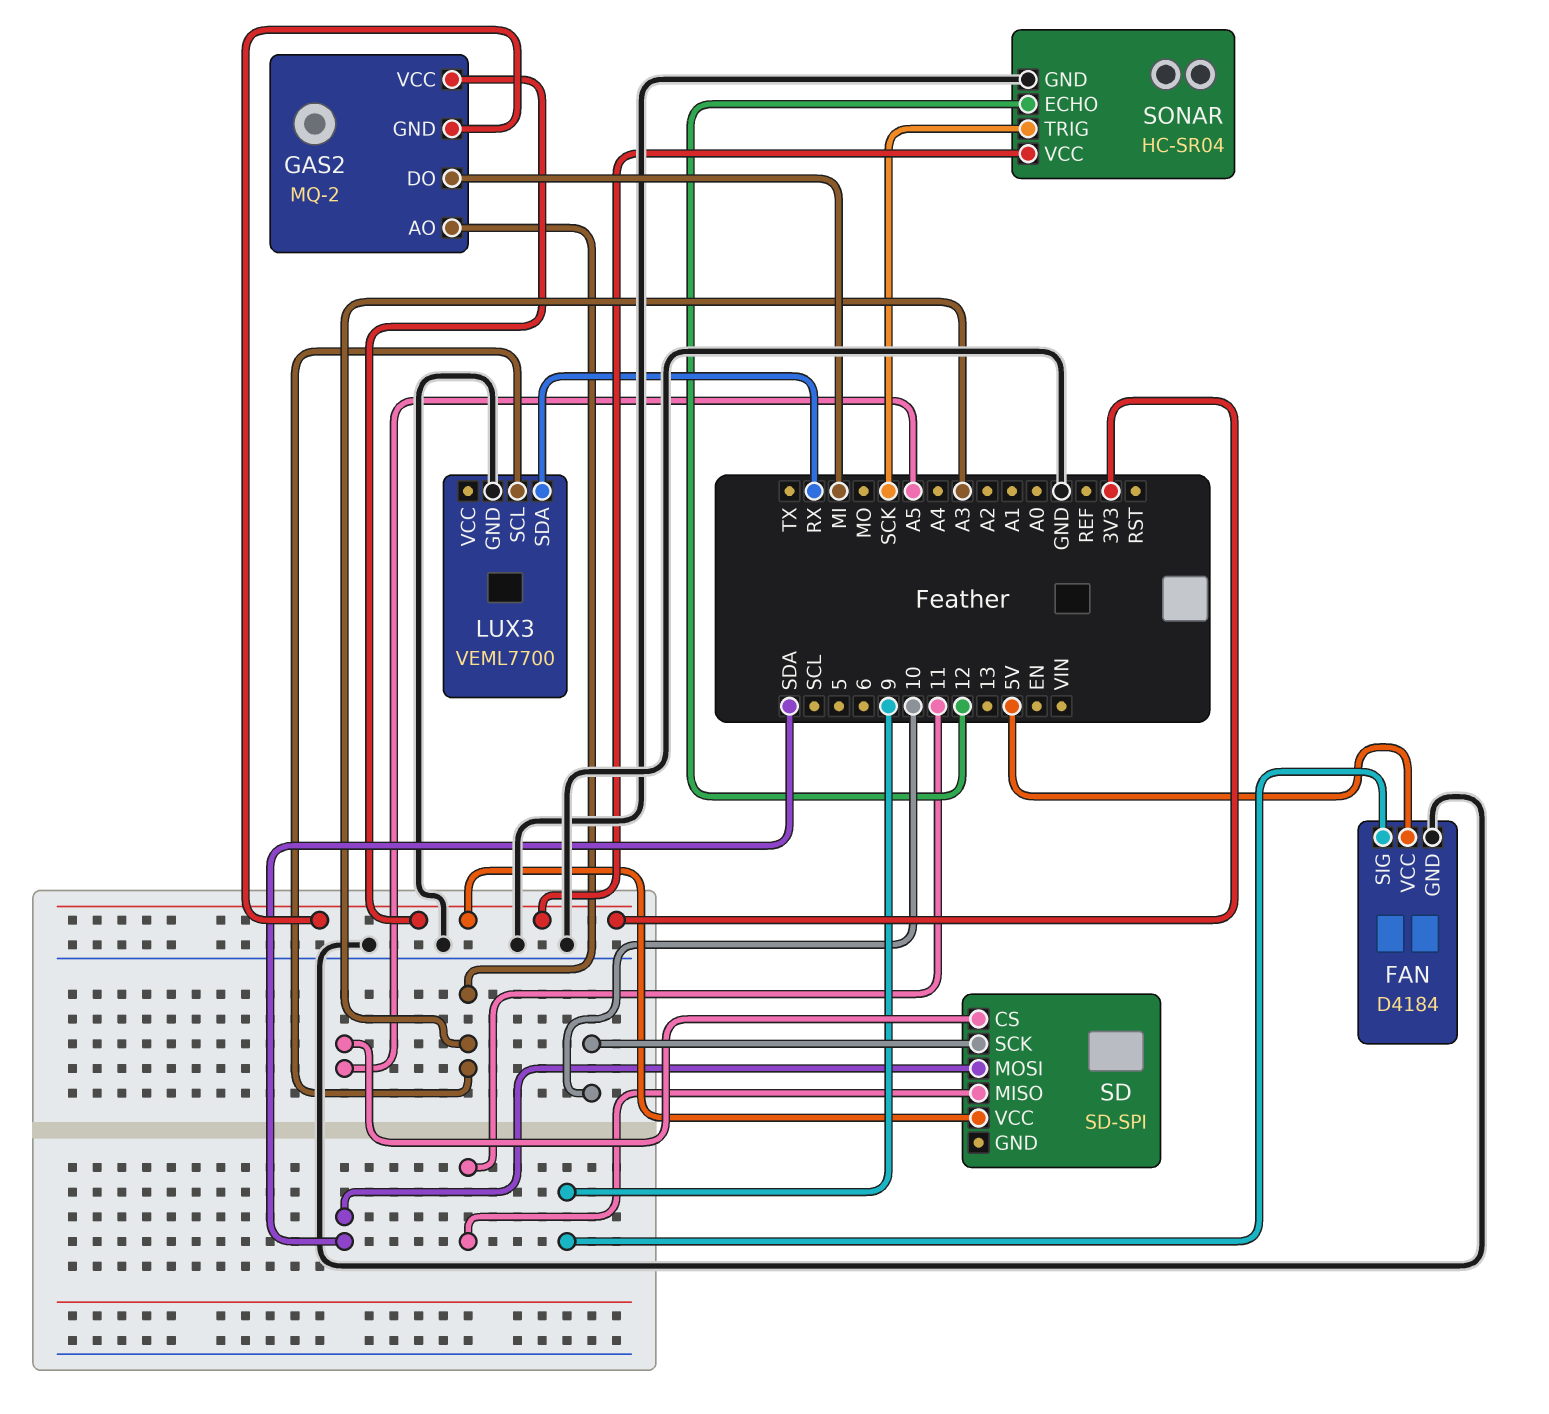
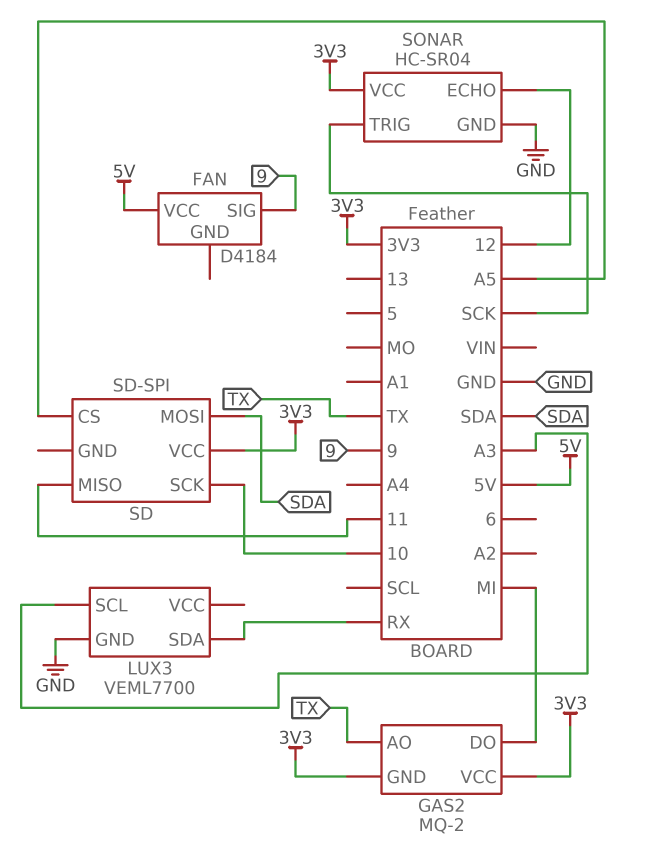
FAN pin GND: GND -> none
GAS2 pin AO: A3 -> TX

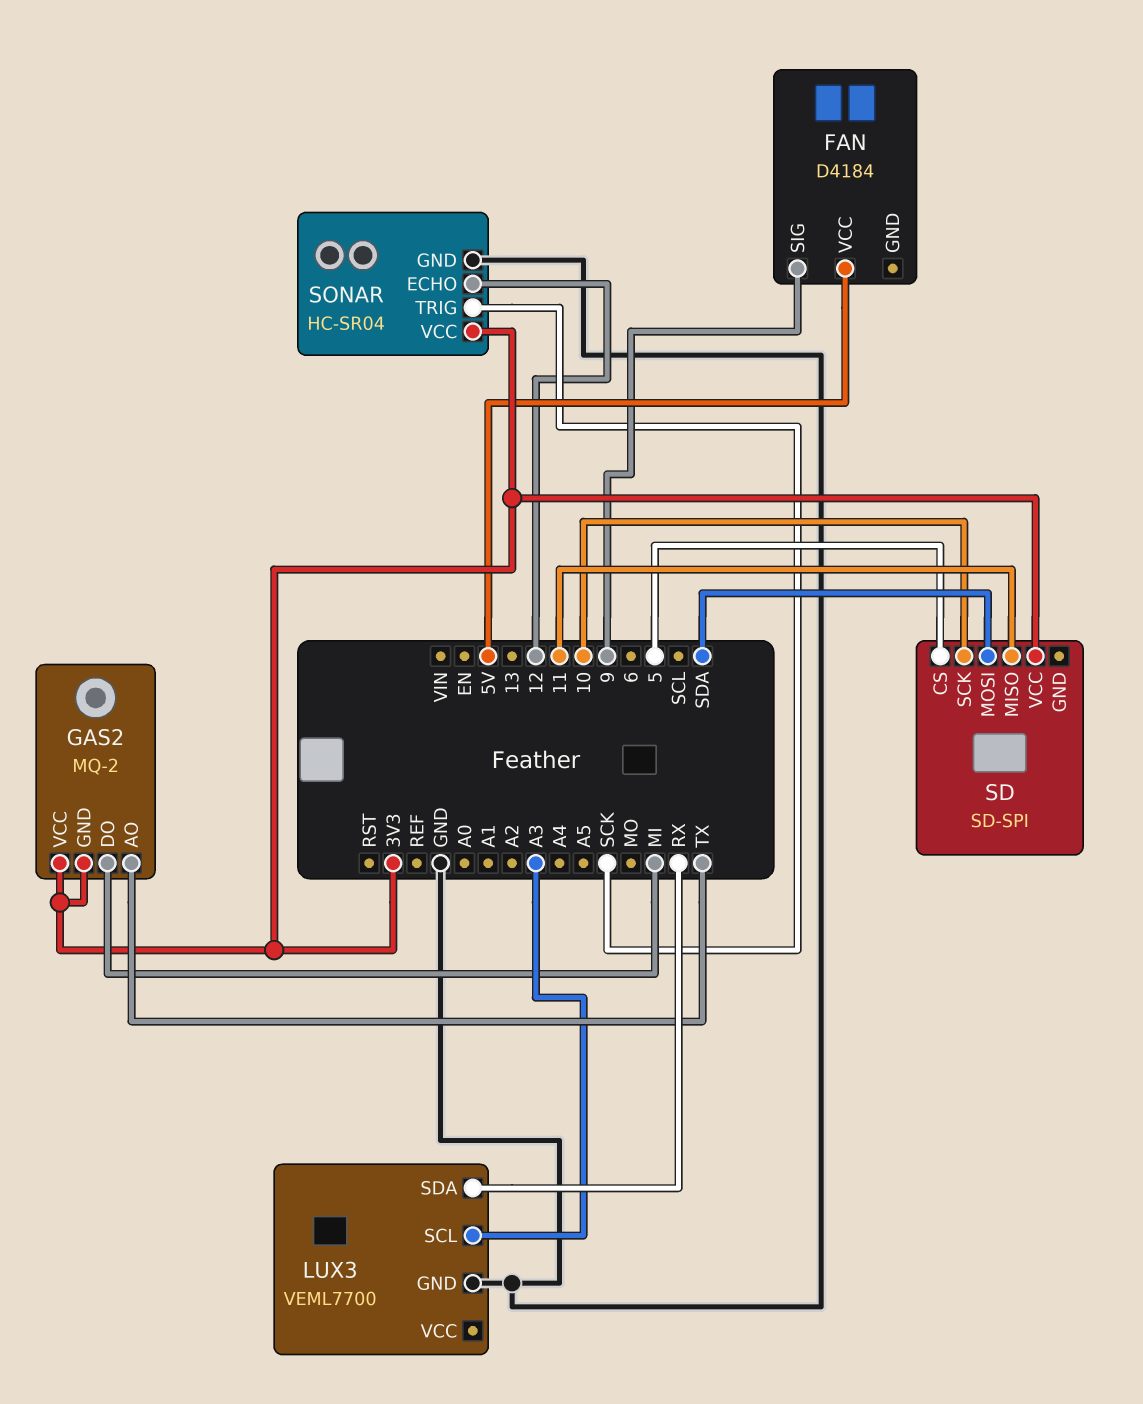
SD pin CS: A5 -> 5

